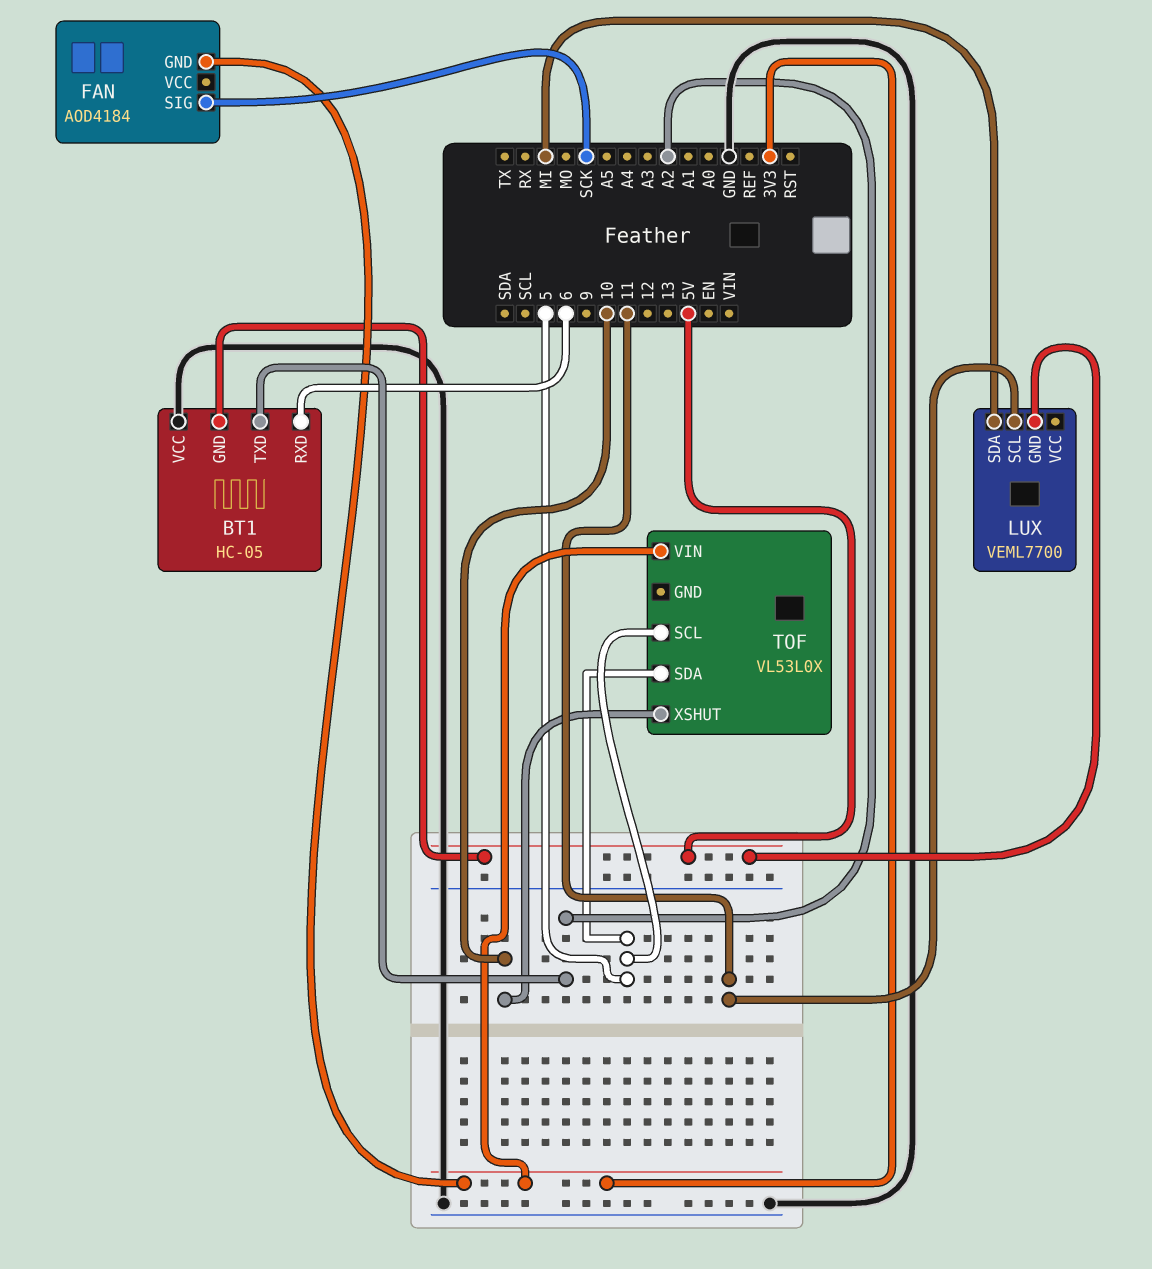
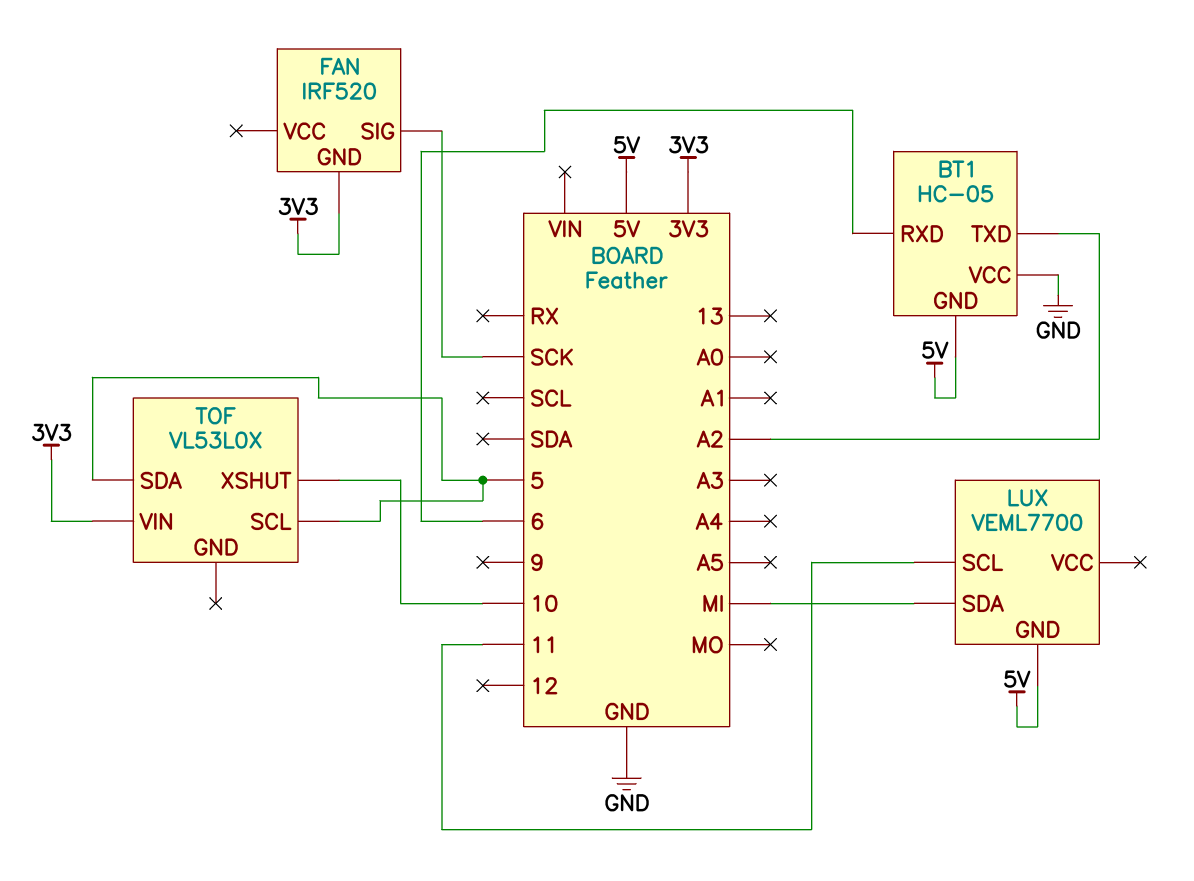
FAN: AOD4184 -> IRF520

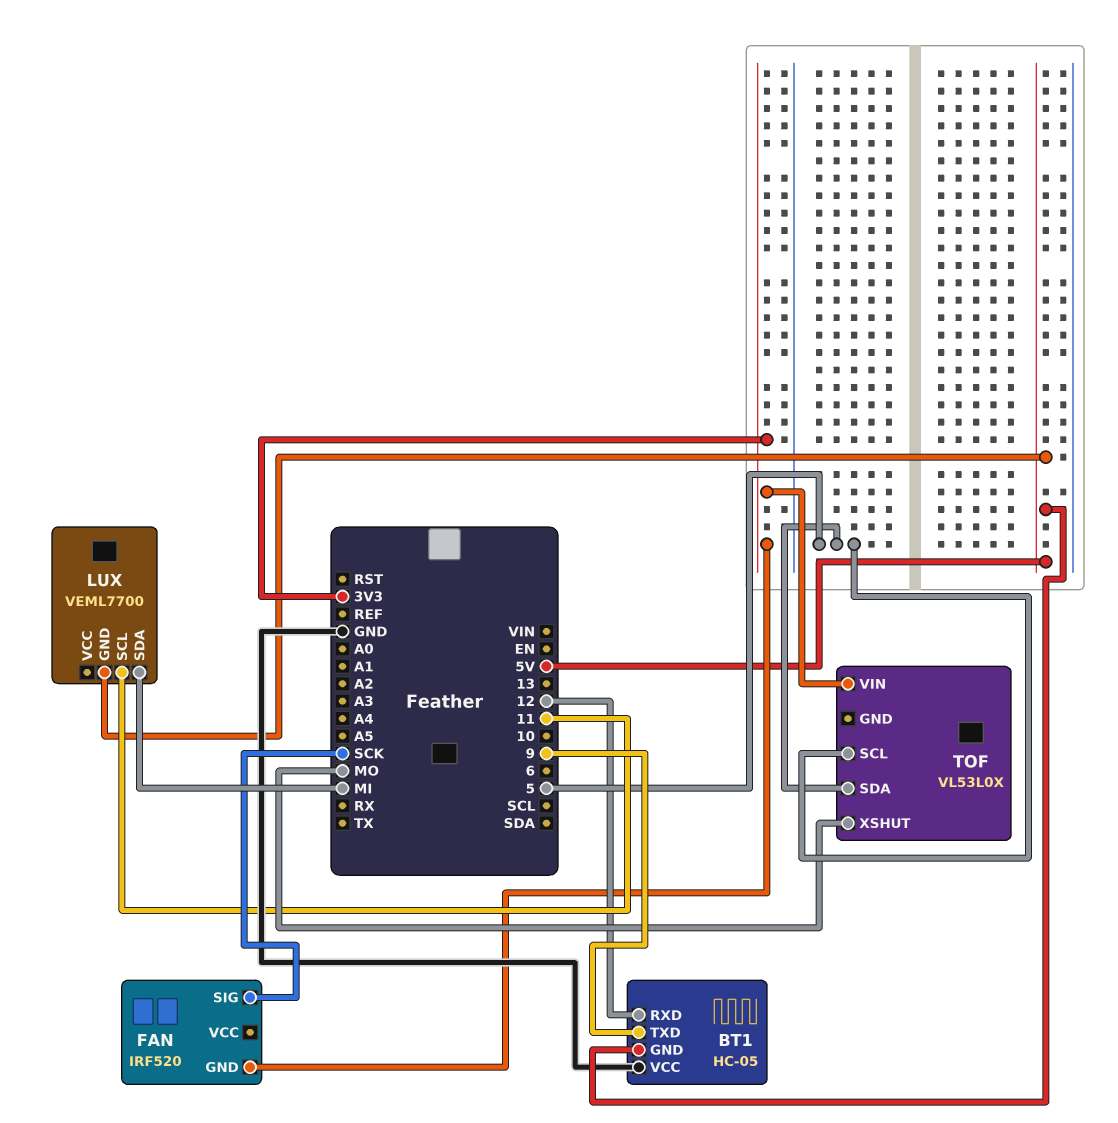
BT1 pin RXD: 6 -> 12
BT1 pin TXD: A2 -> 9
TOF pin XSHUT: 10 -> MO

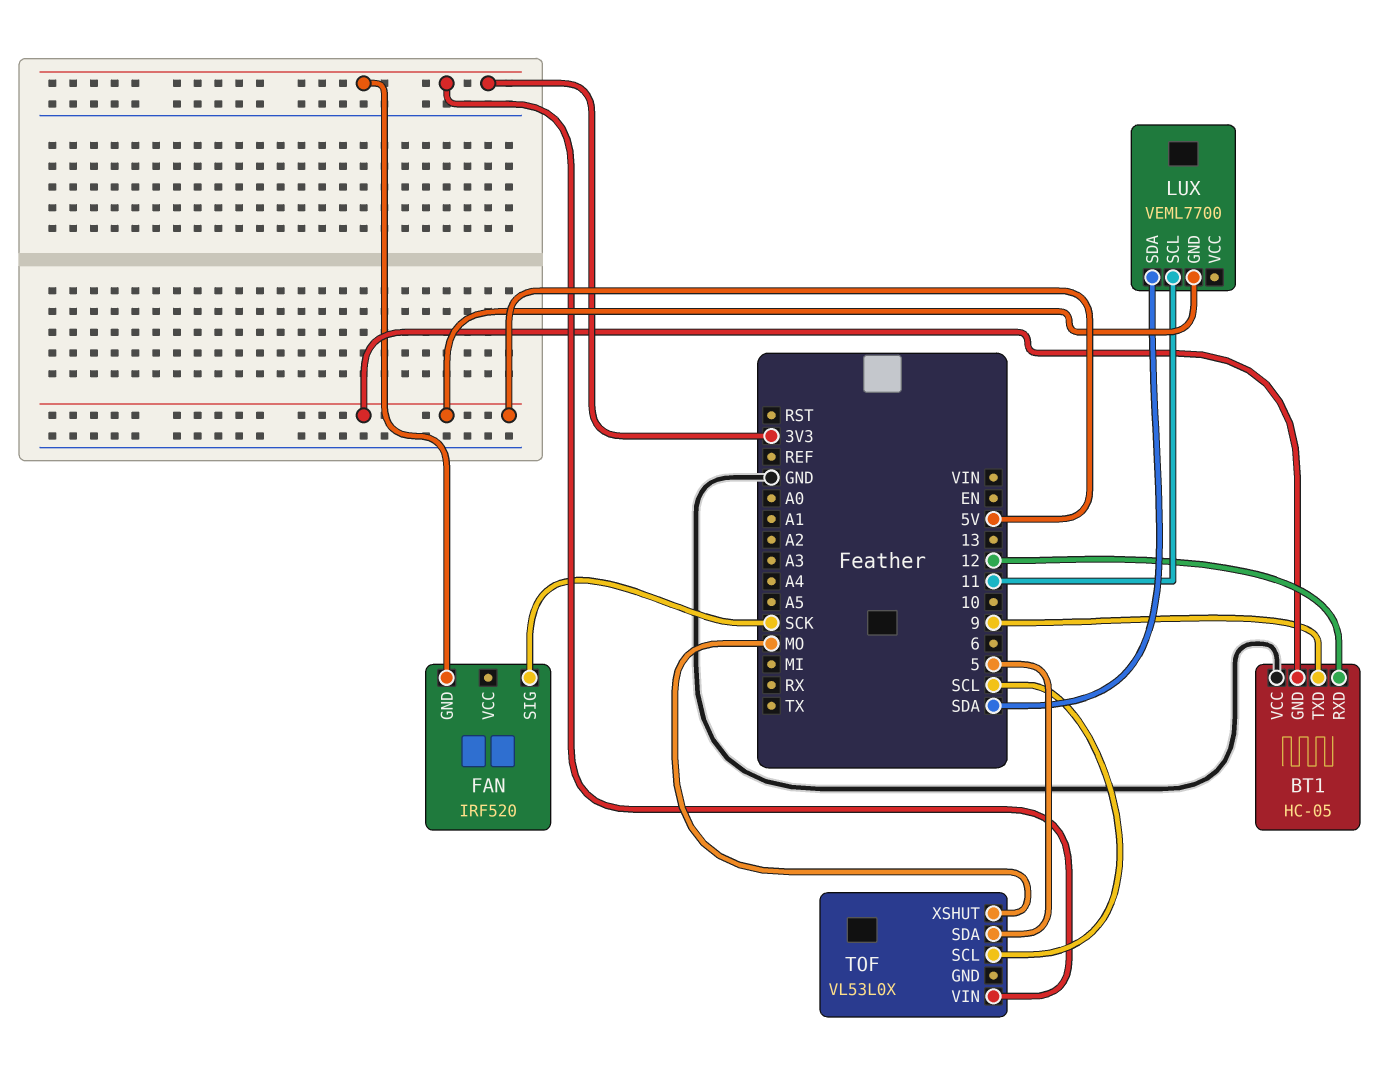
LUX pin SDA: MI -> SDA
TOF pin SCL: 5 -> SCL

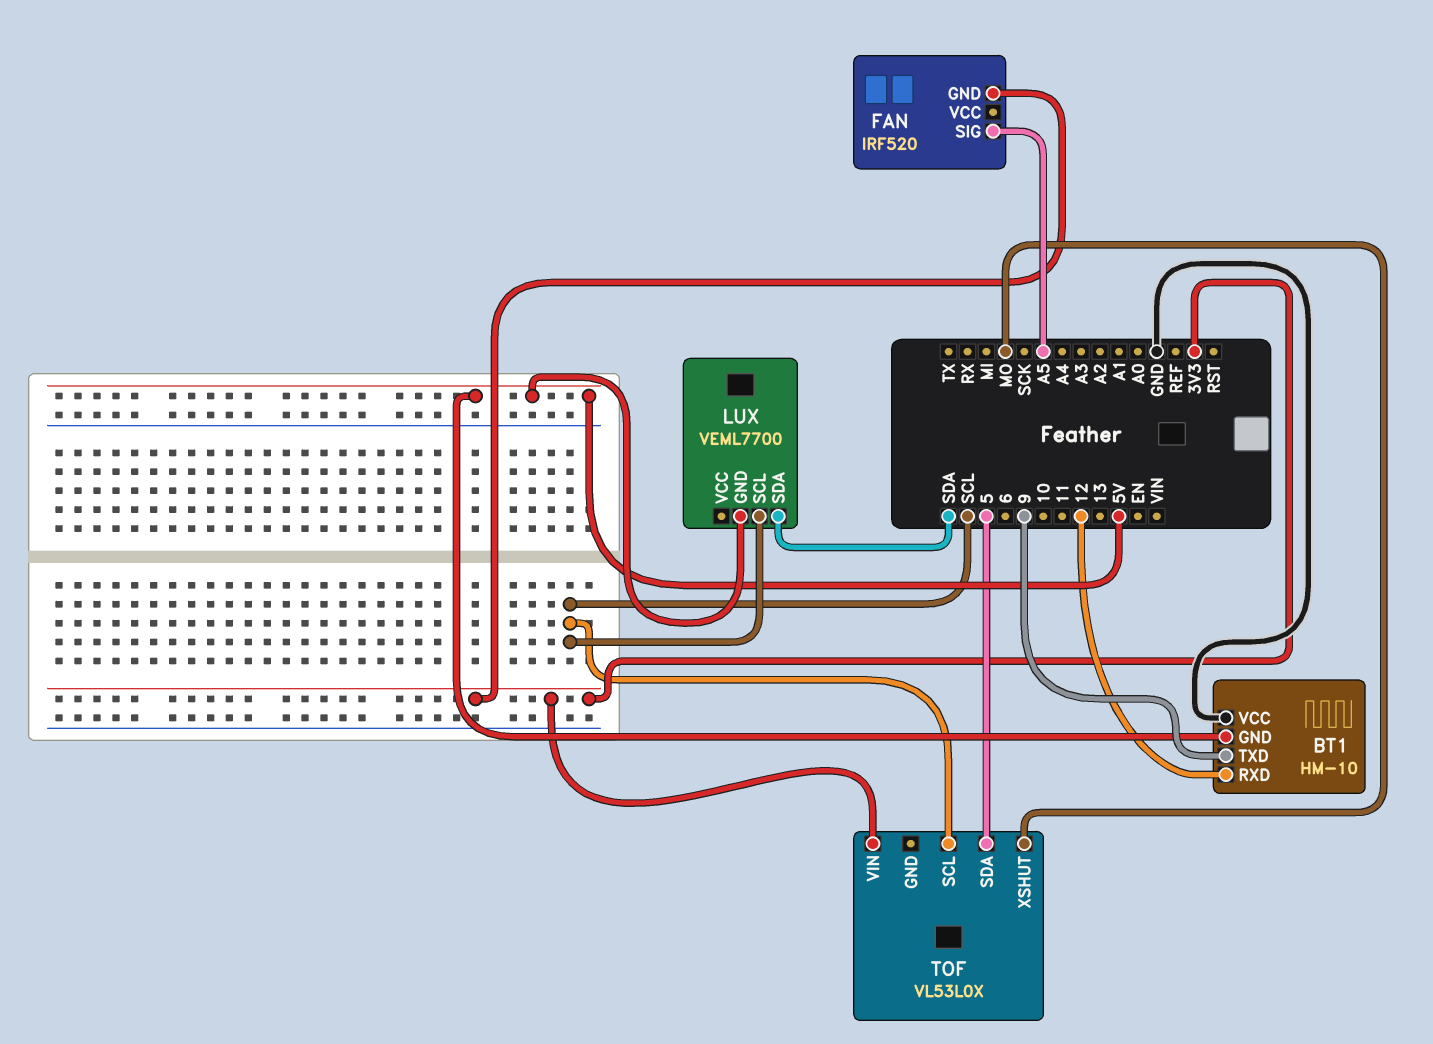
BT1: HC-05 -> HM-10
FAN pin SIG: SCK -> A5
LUX pin SCL: 11 -> SCL

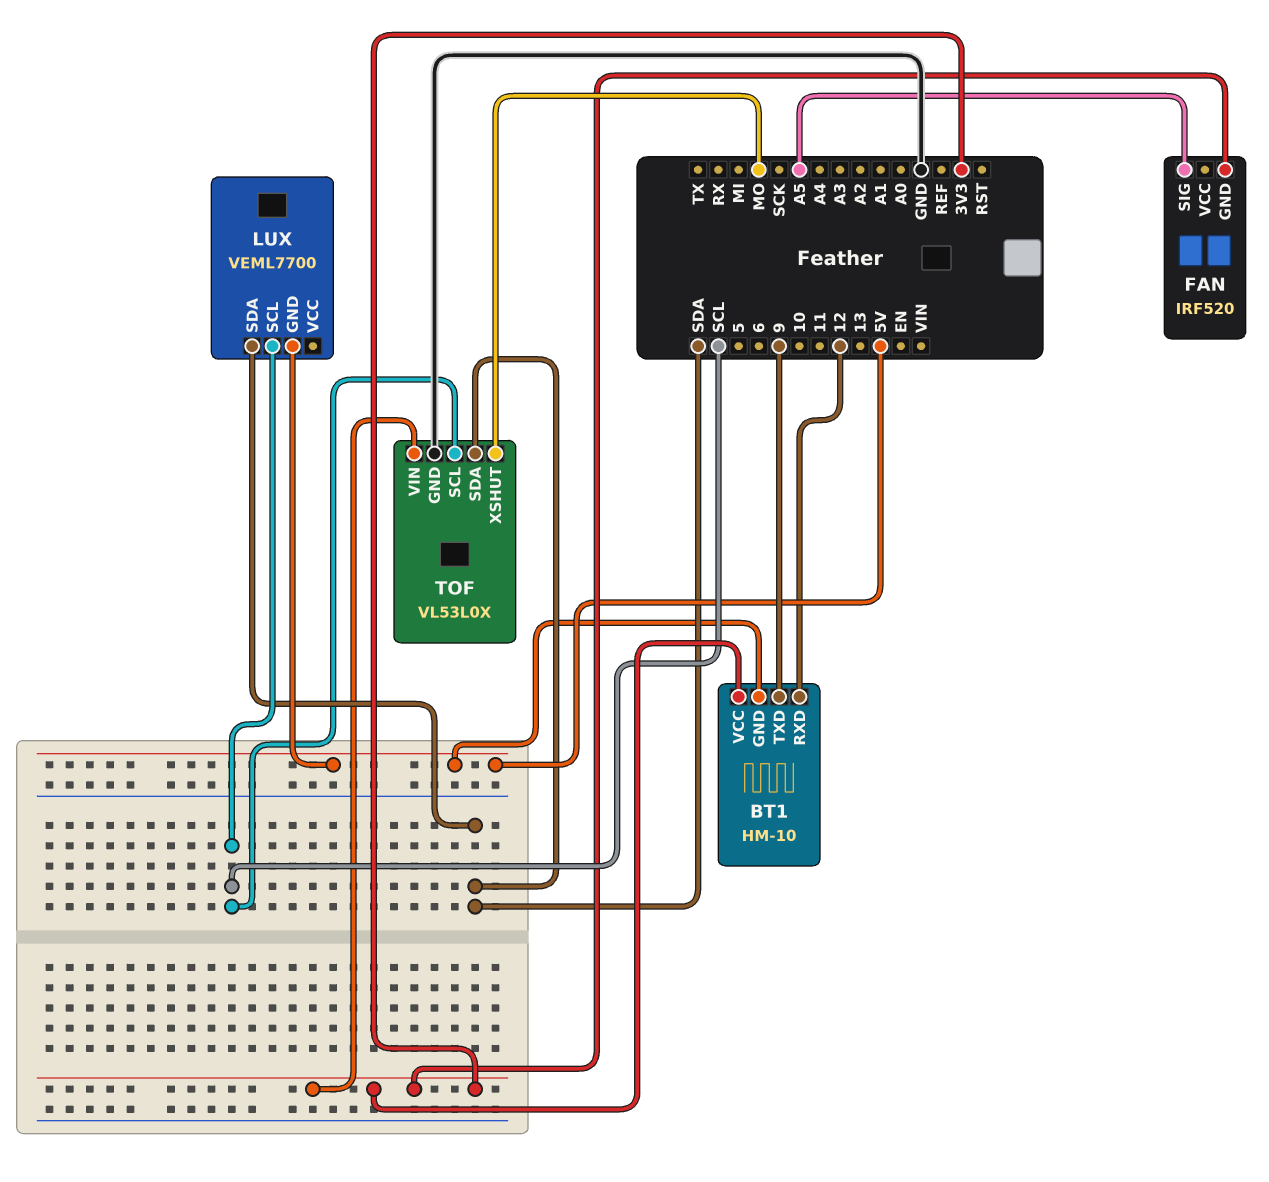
BT1 pin VCC: GND -> 3V3
TOF pin GND: none -> GND
TOF pin SDA: 5 -> SDA

